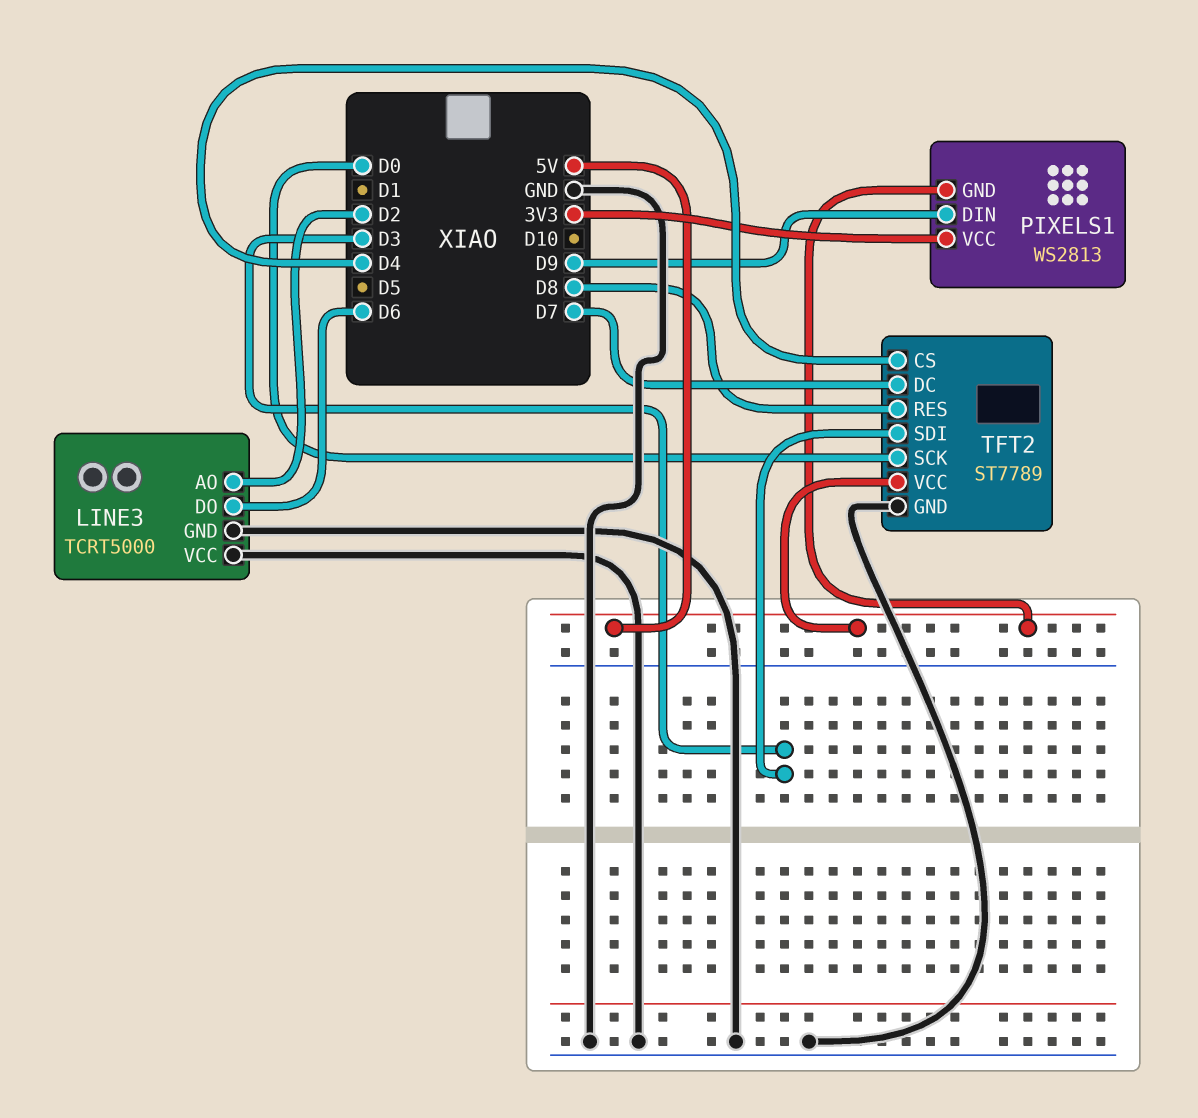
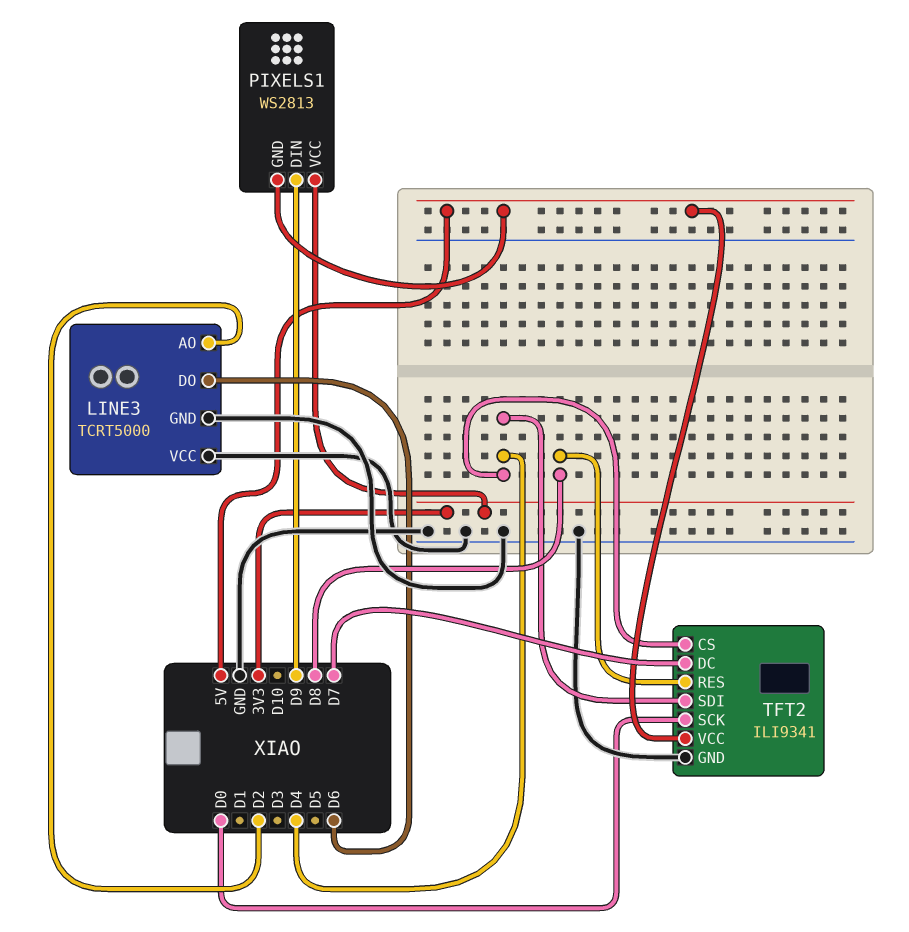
TFT2: ST7789 -> ILI9341
TFT2 pin SDI: D3 -> D4

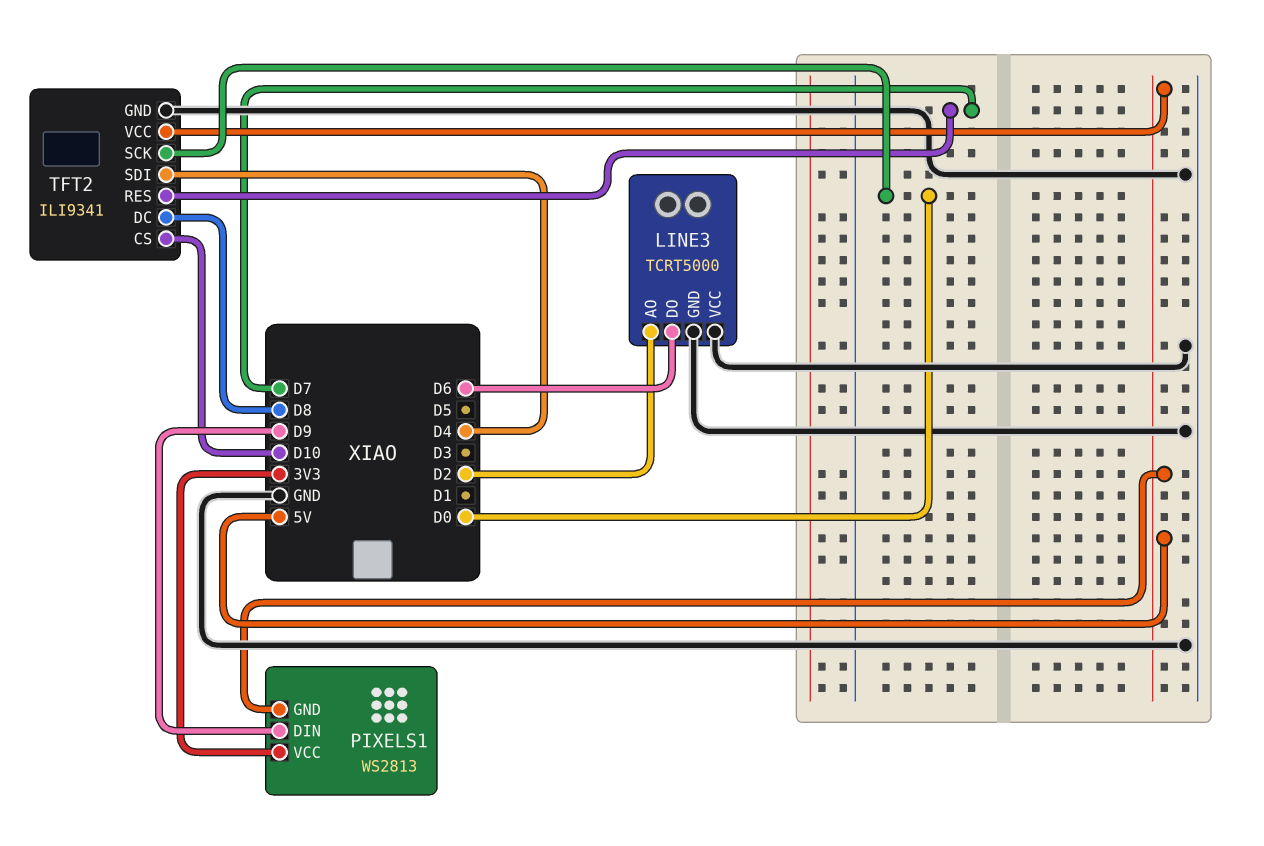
TFT2 pin CS: D4 -> D10
TFT2 pin DC: D7 -> D8
TFT2 pin RES: D8 -> D7

